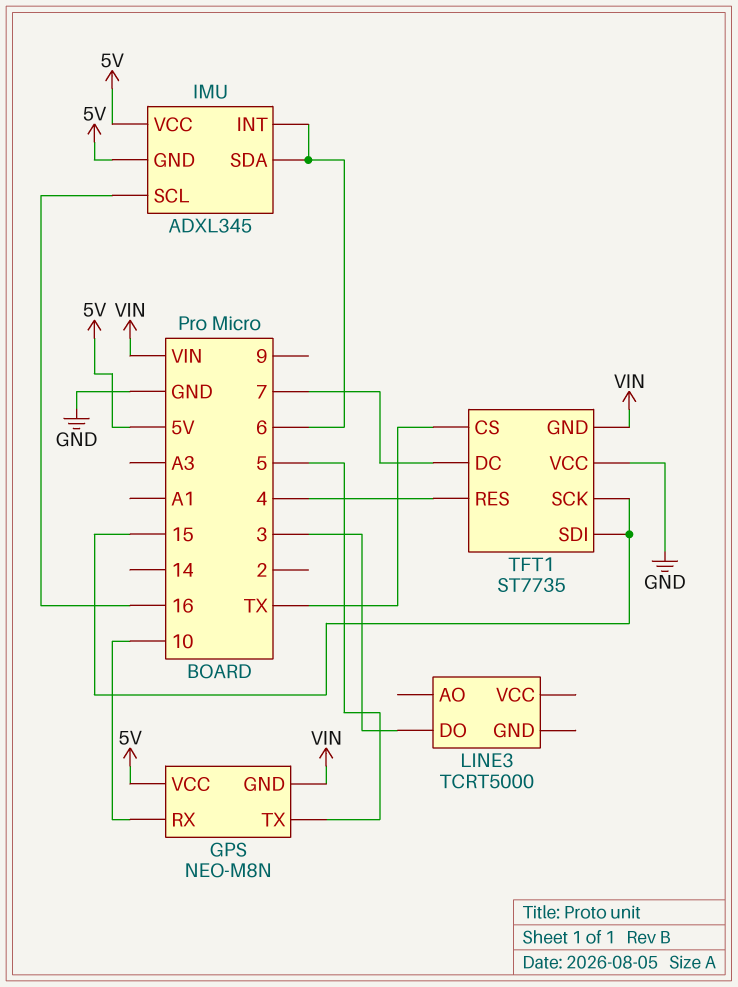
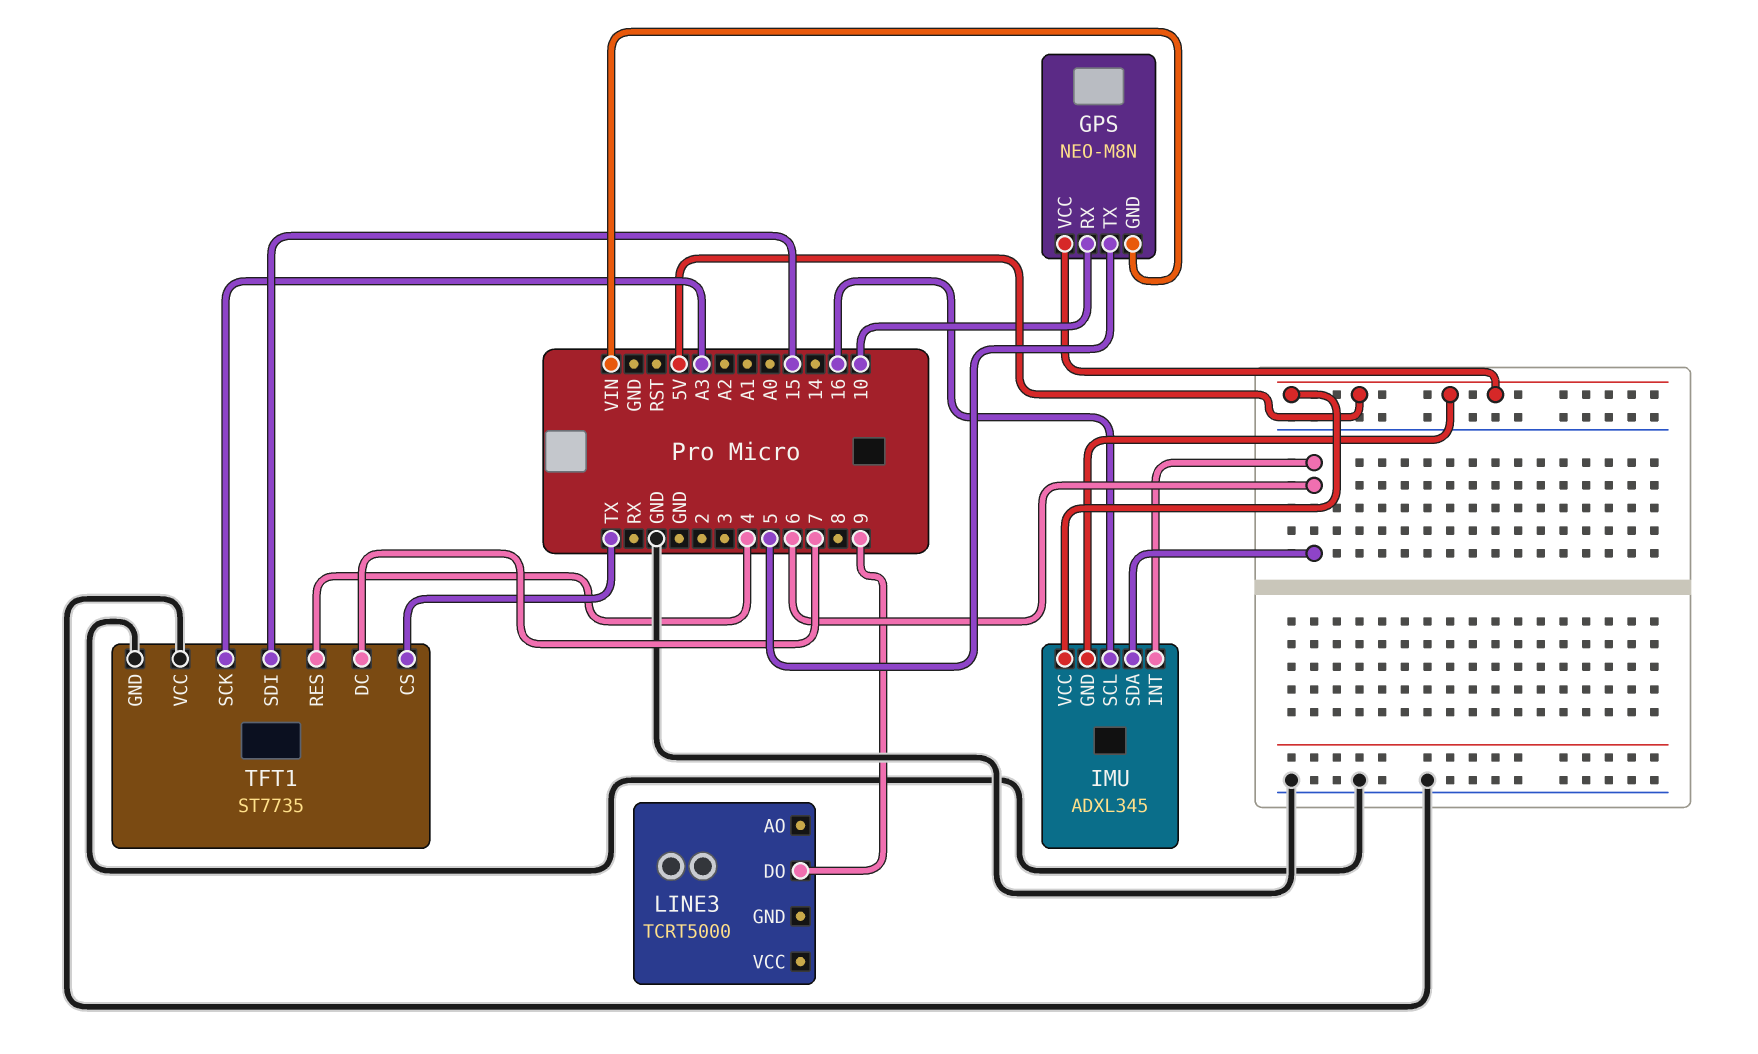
LINE3 pin DO: 3 -> 9
TFT1 pin GND: VIN -> GND
TFT1 pin SCK: 15 -> A3

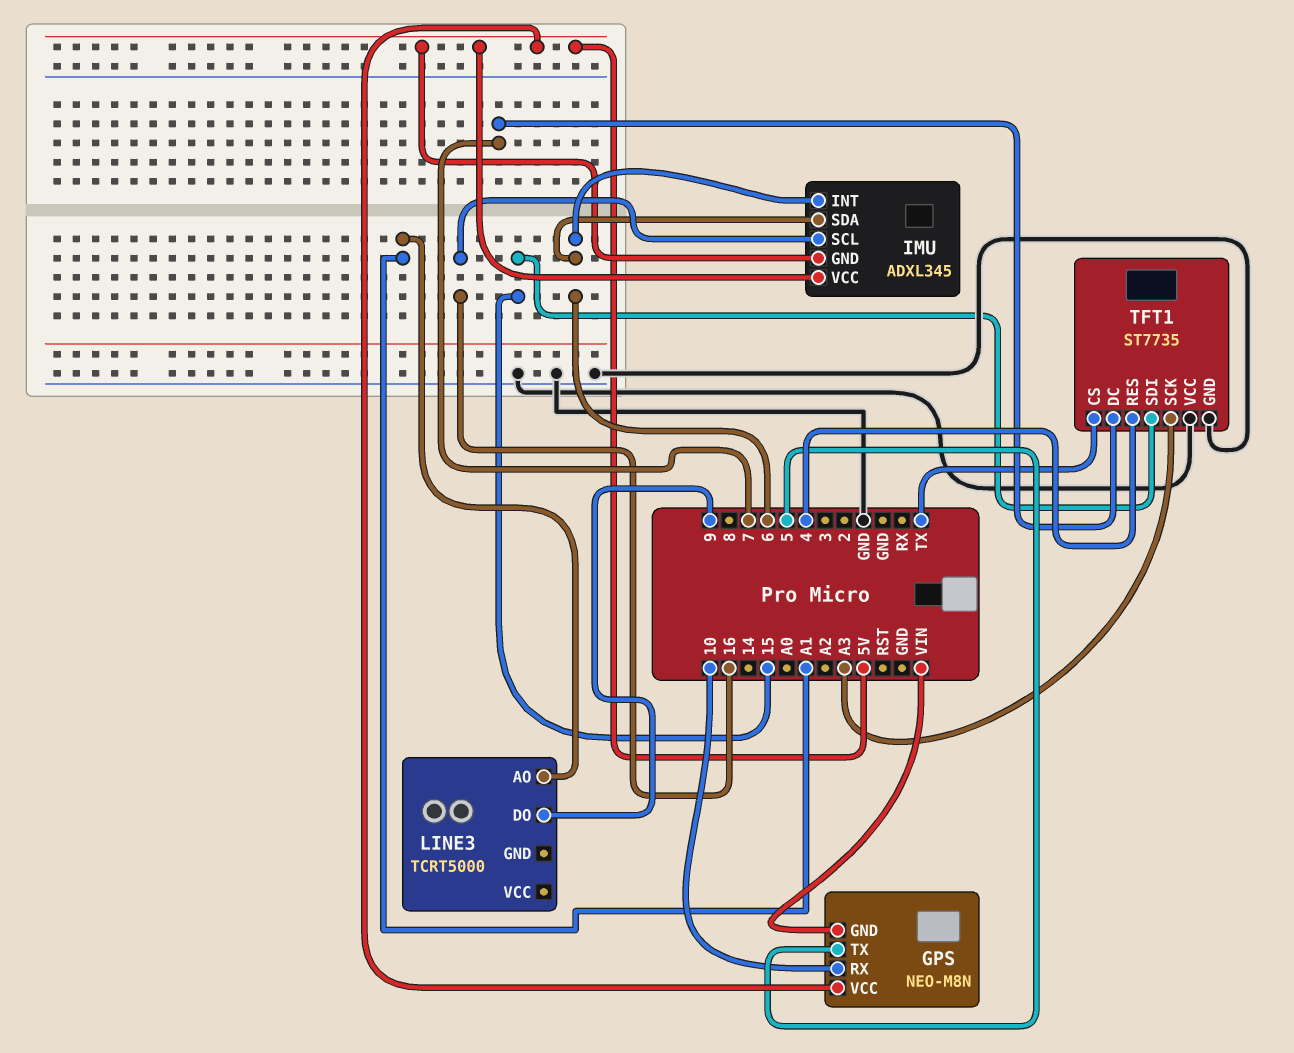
LINE3 pin AO: none -> A1

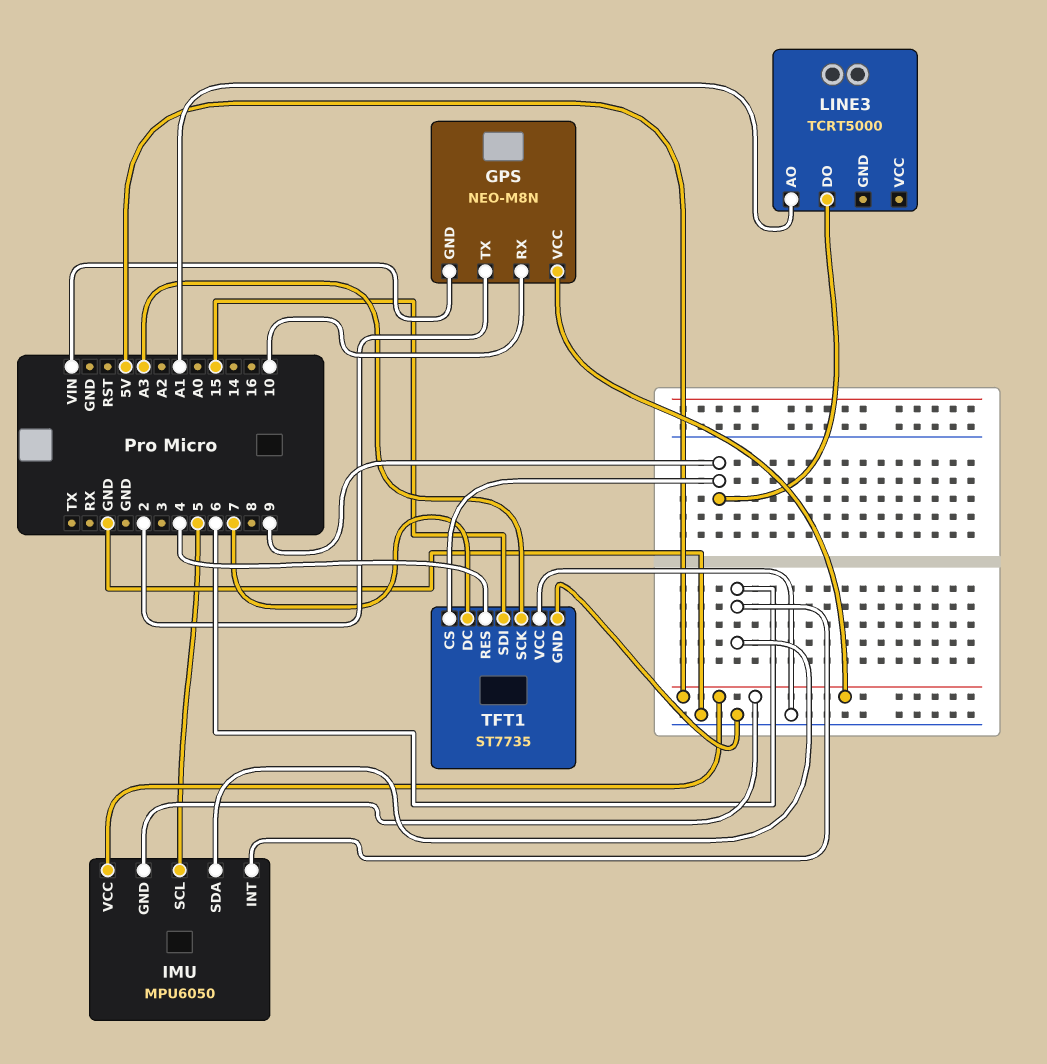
GPS pin TX: 5 -> 2
IMU: ADXL345 -> MPU6050
IMU pin SCL: 16 -> 5
TFT1 pin CS: TX -> 9

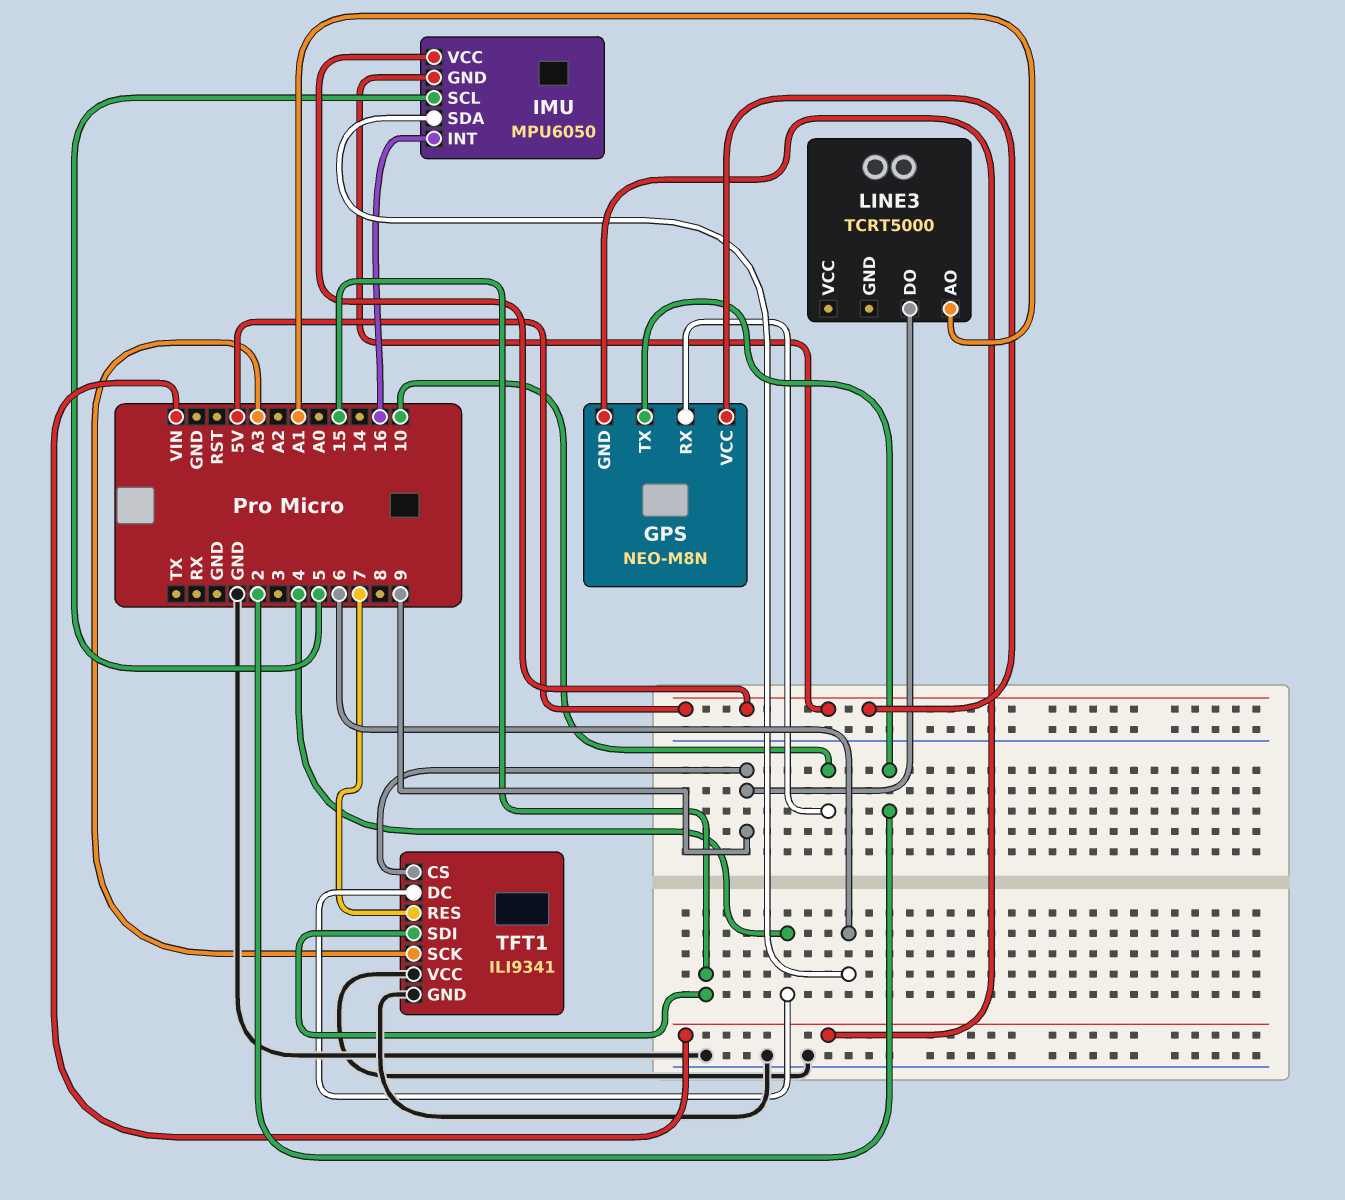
IMU pin INT: 6 -> 16
TFT1: ST7735 -> ILI9341
TFT1 pin DC: 7 -> 4
TFT1 pin RES: 4 -> 7

